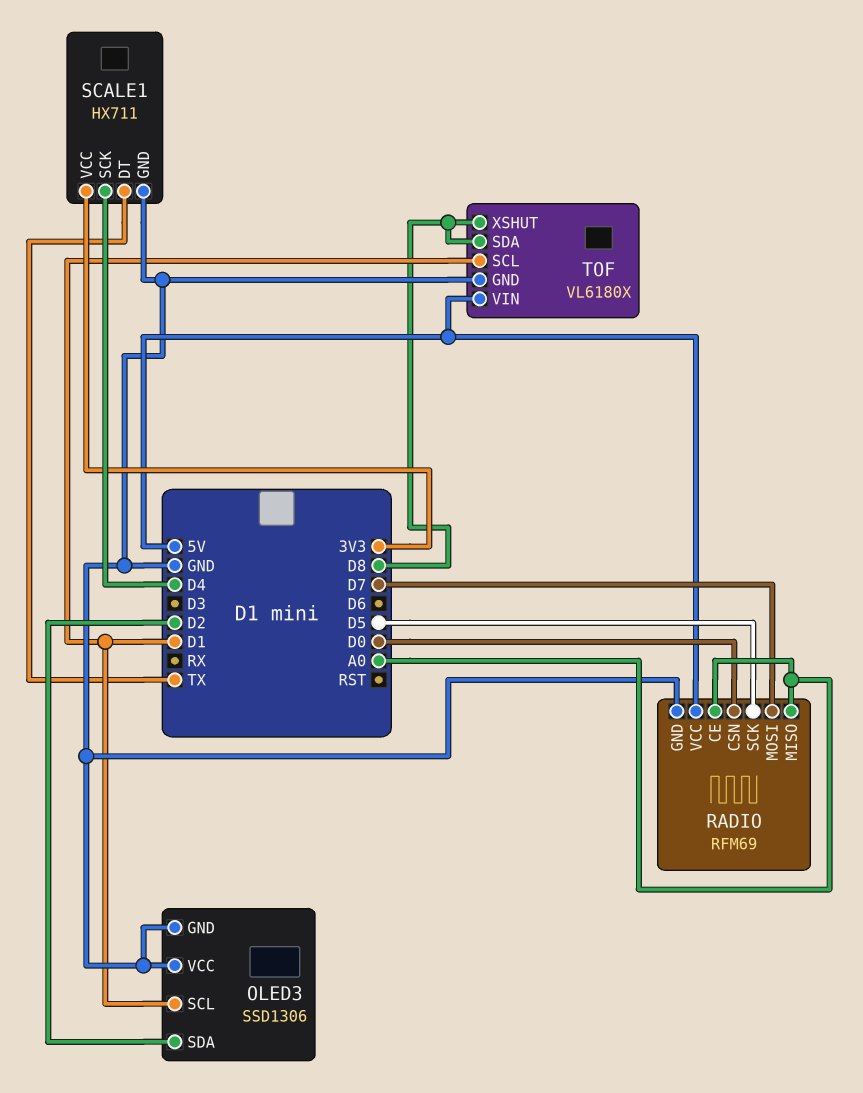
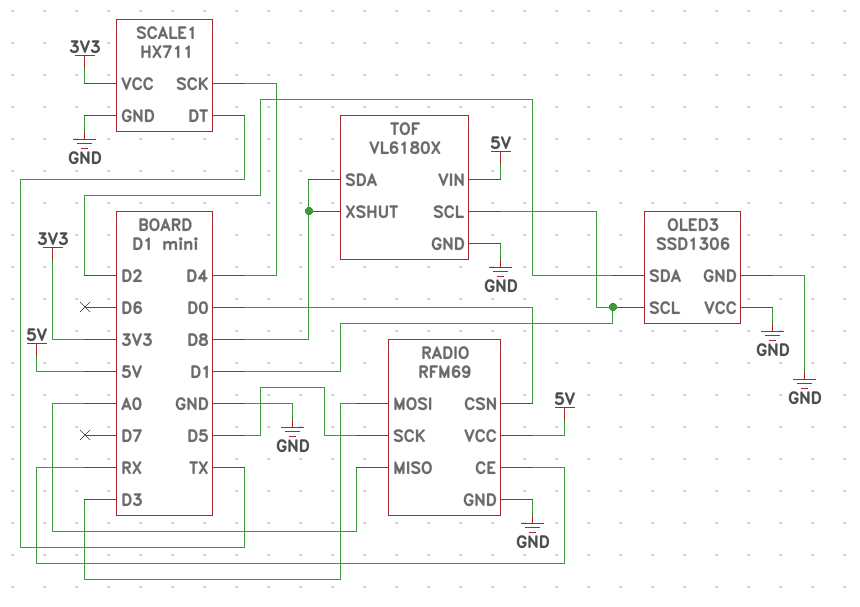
RADIO pin CE: A0 -> RX
RADIO pin MOSI: D7 -> D3

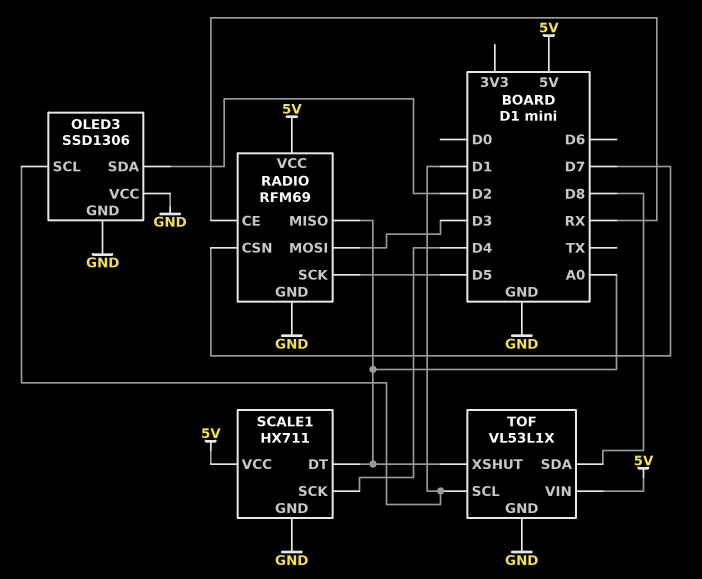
RADIO pin CSN: D0 -> D7
SCALE1 pin DT: TX -> A0
SCALE1 pin VCC: 3V3 -> 5V
TOF: VL6180X -> VL53L1X
TOF pin XSHUT: D8 -> A0

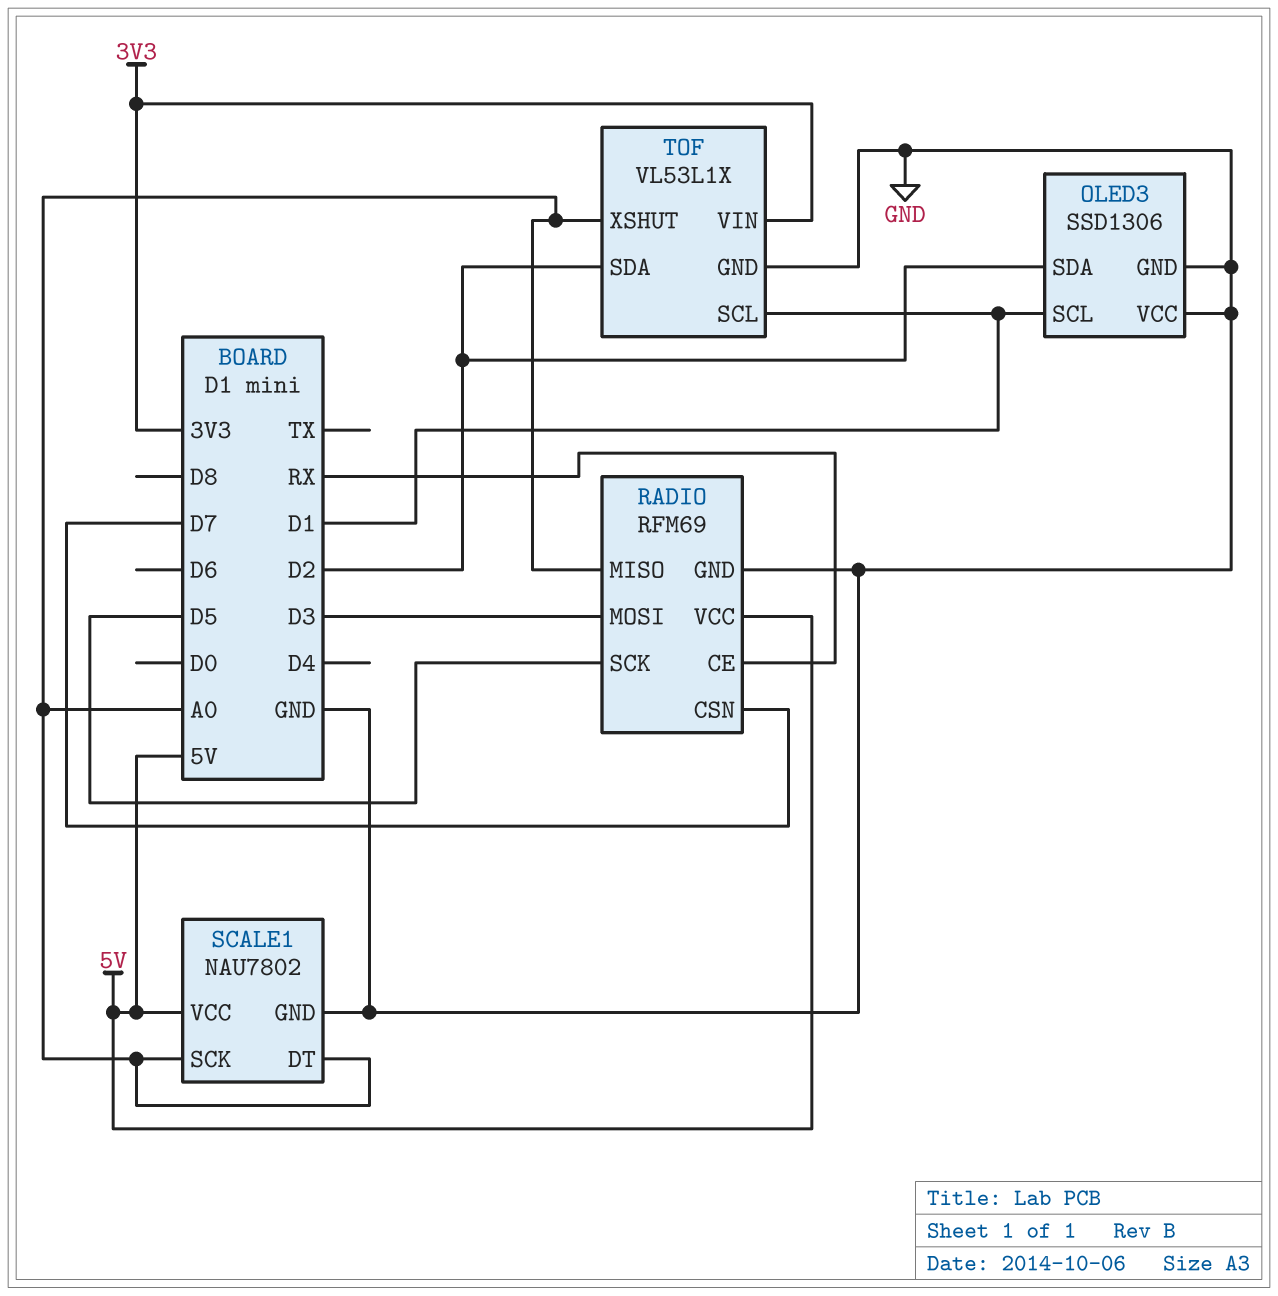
SCALE1: HX711 -> NAU7802
SCALE1 pin SCK: D4 -> A0
TOF pin SDA: D8 -> D2
TOF pin VIN: 5V -> 3V3

